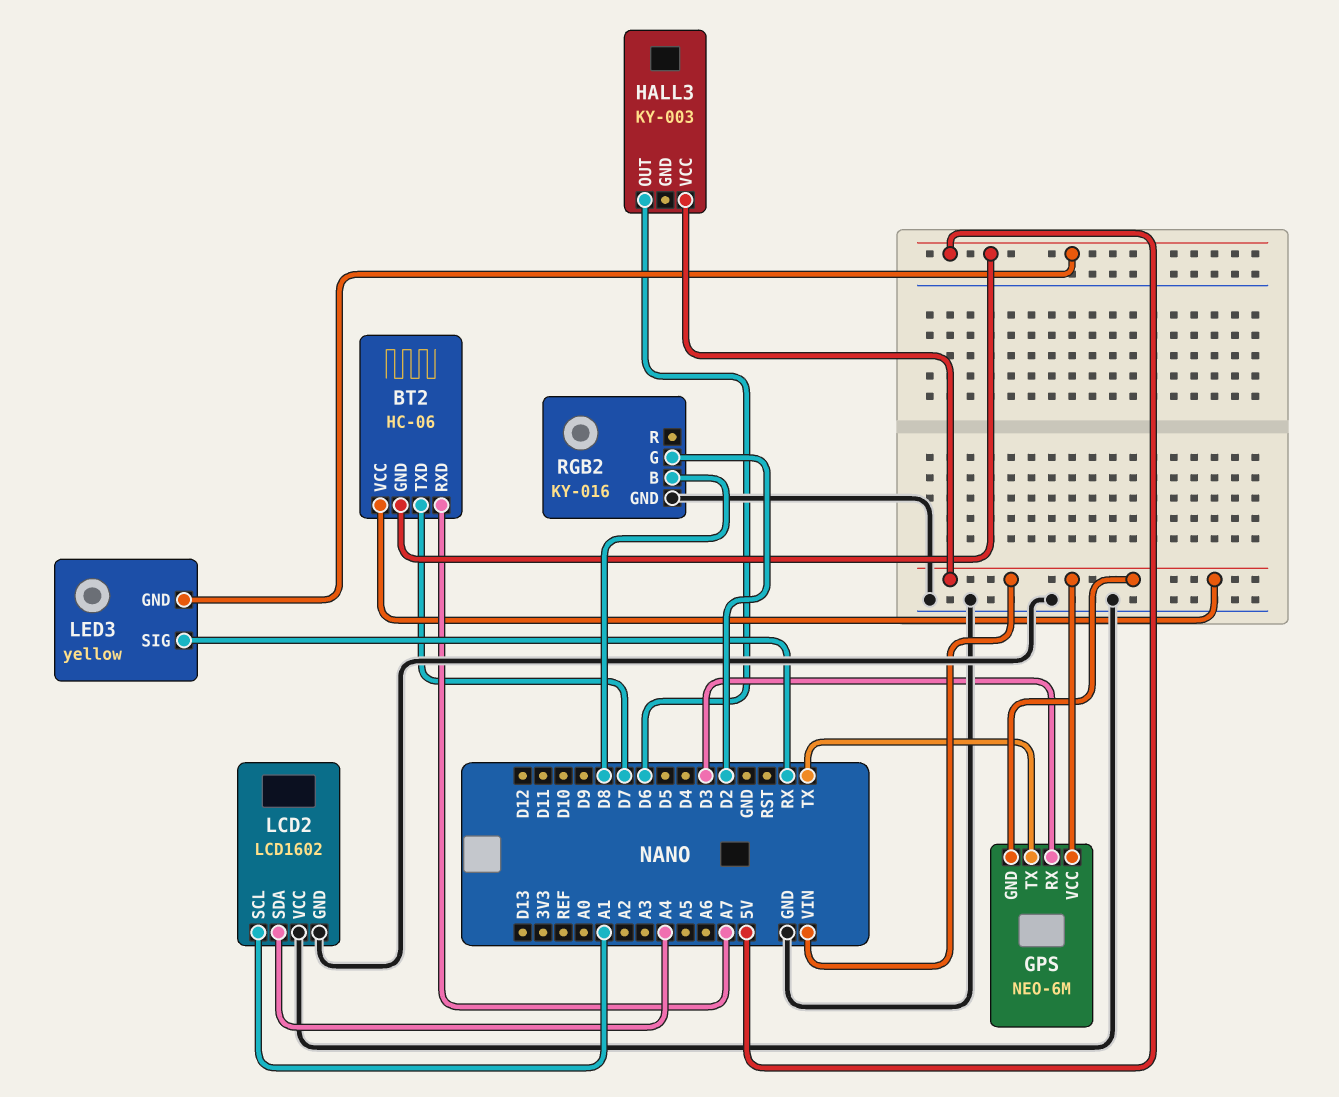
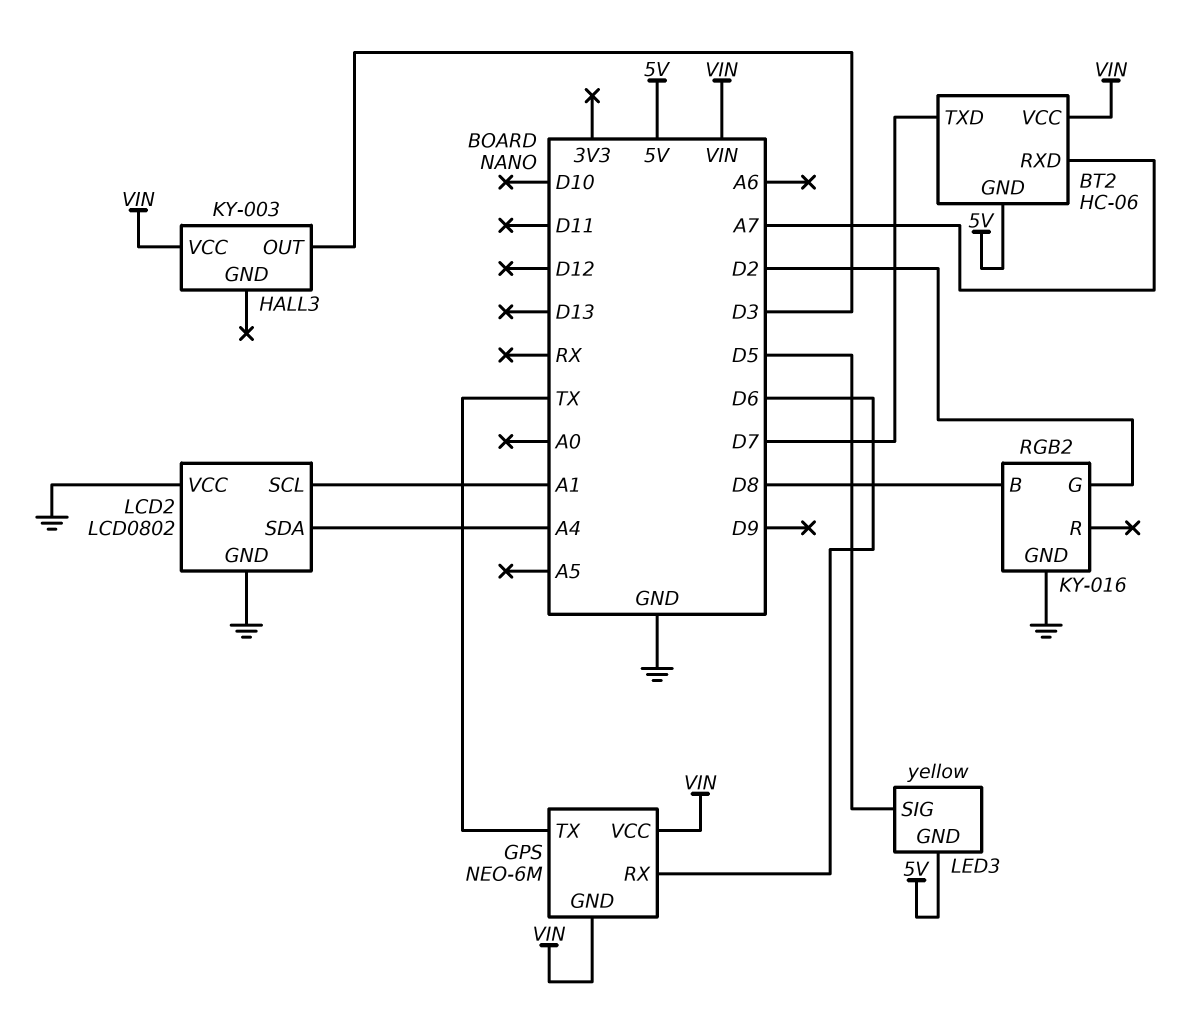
GPS pin RX: D3 -> D6
HALL3 pin OUT: D6 -> D3
LCD2: LCD1602 -> LCD0802
LED3 pin SIG: RX -> D5

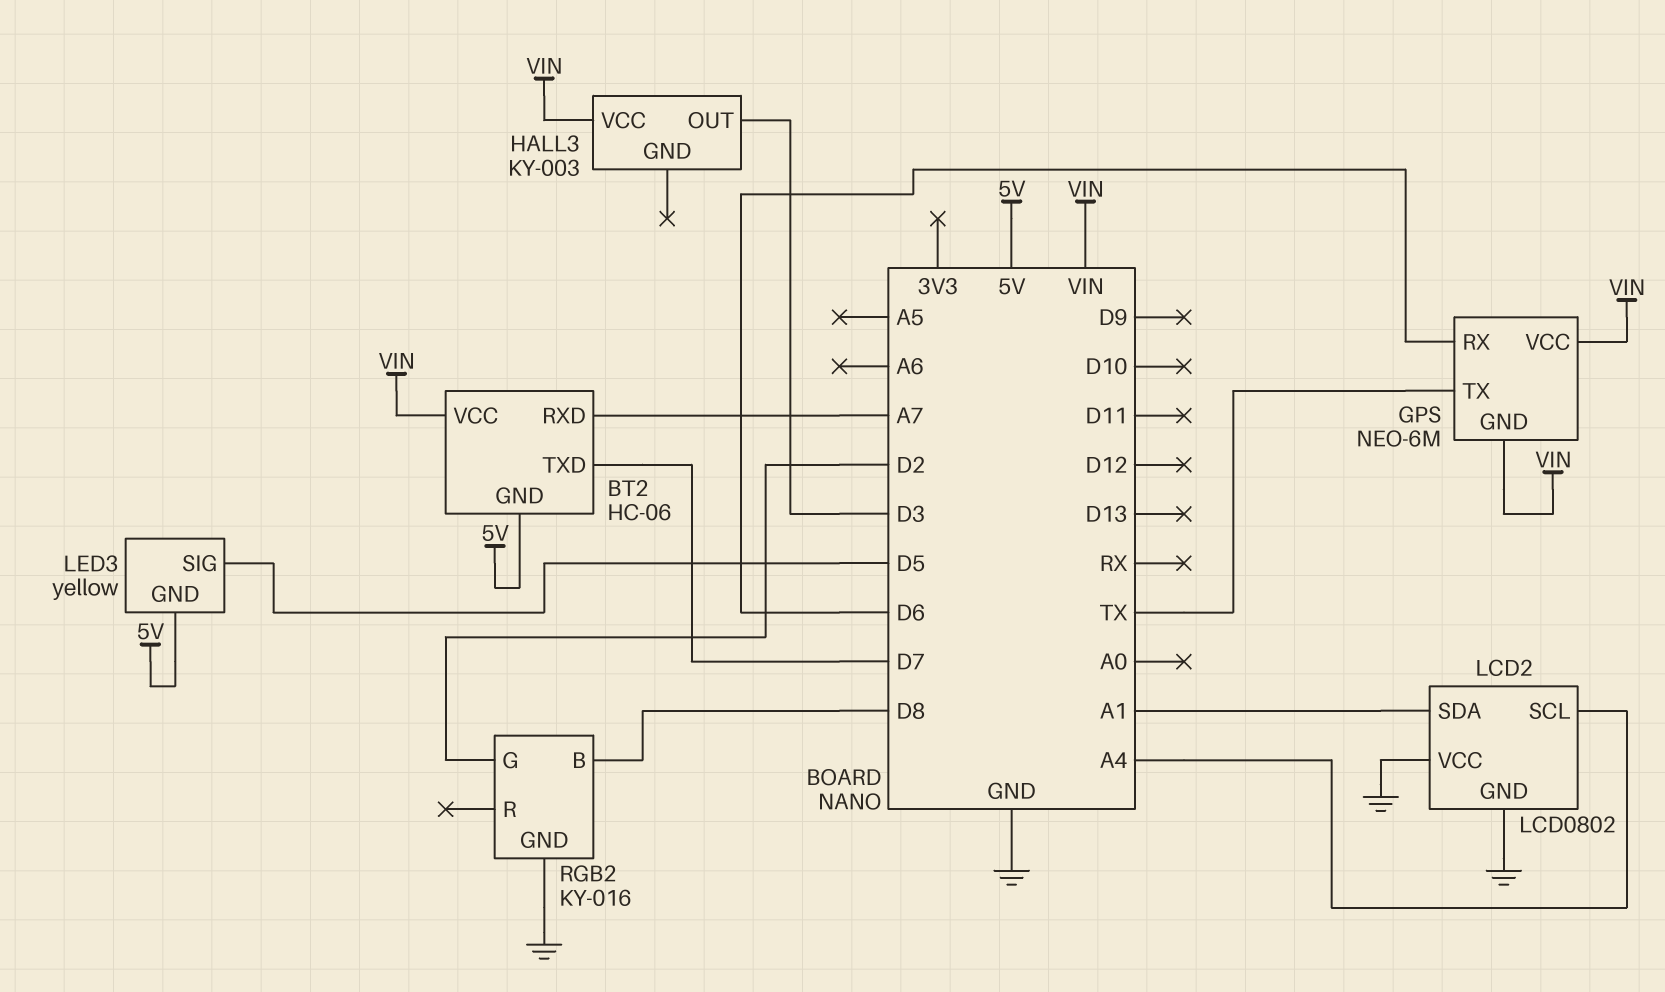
LCD2 pin SCL: A1 -> A4
LCD2 pin SDA: A4 -> A1

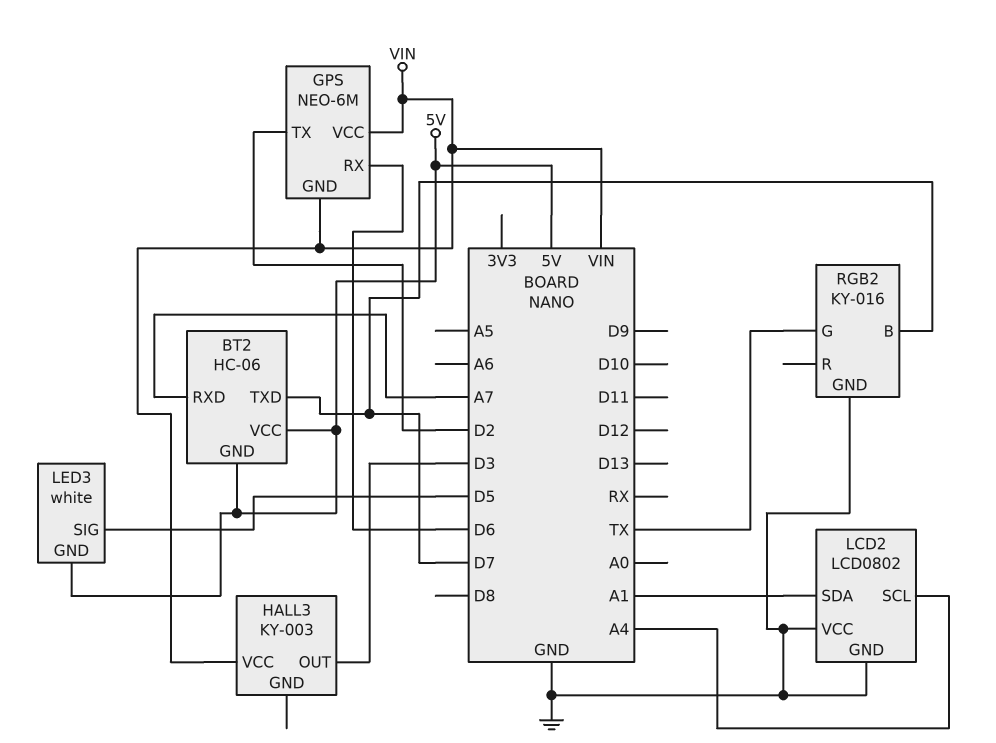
BT2 pin VCC: VIN -> 5V
GPS pin TX: TX -> D2
LED3: yellow -> white
RGB2 pin B: D8 -> D7
RGB2 pin G: D2 -> TX

